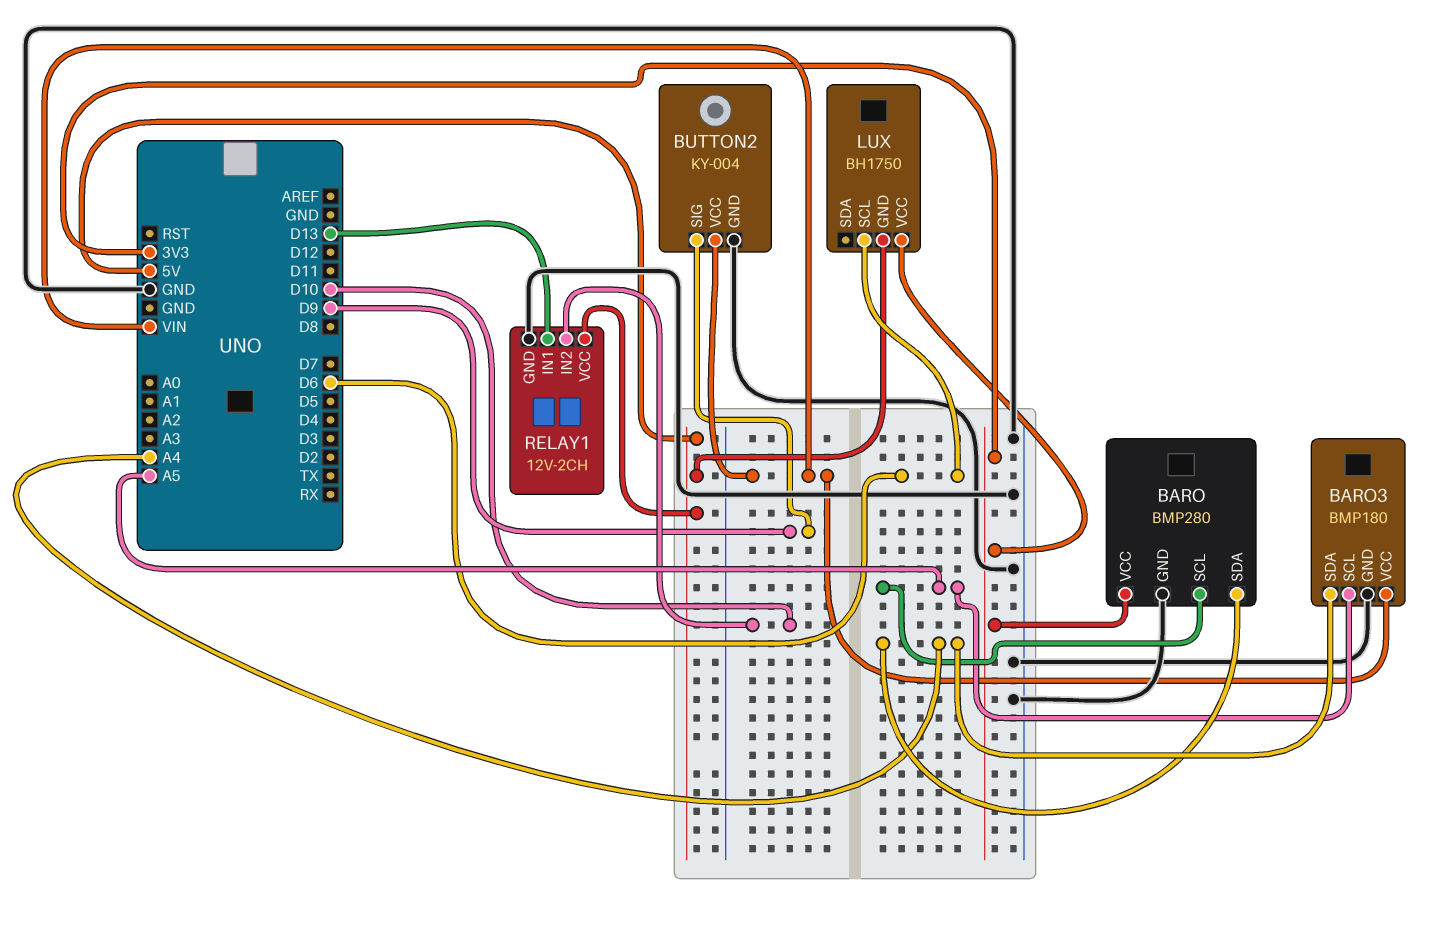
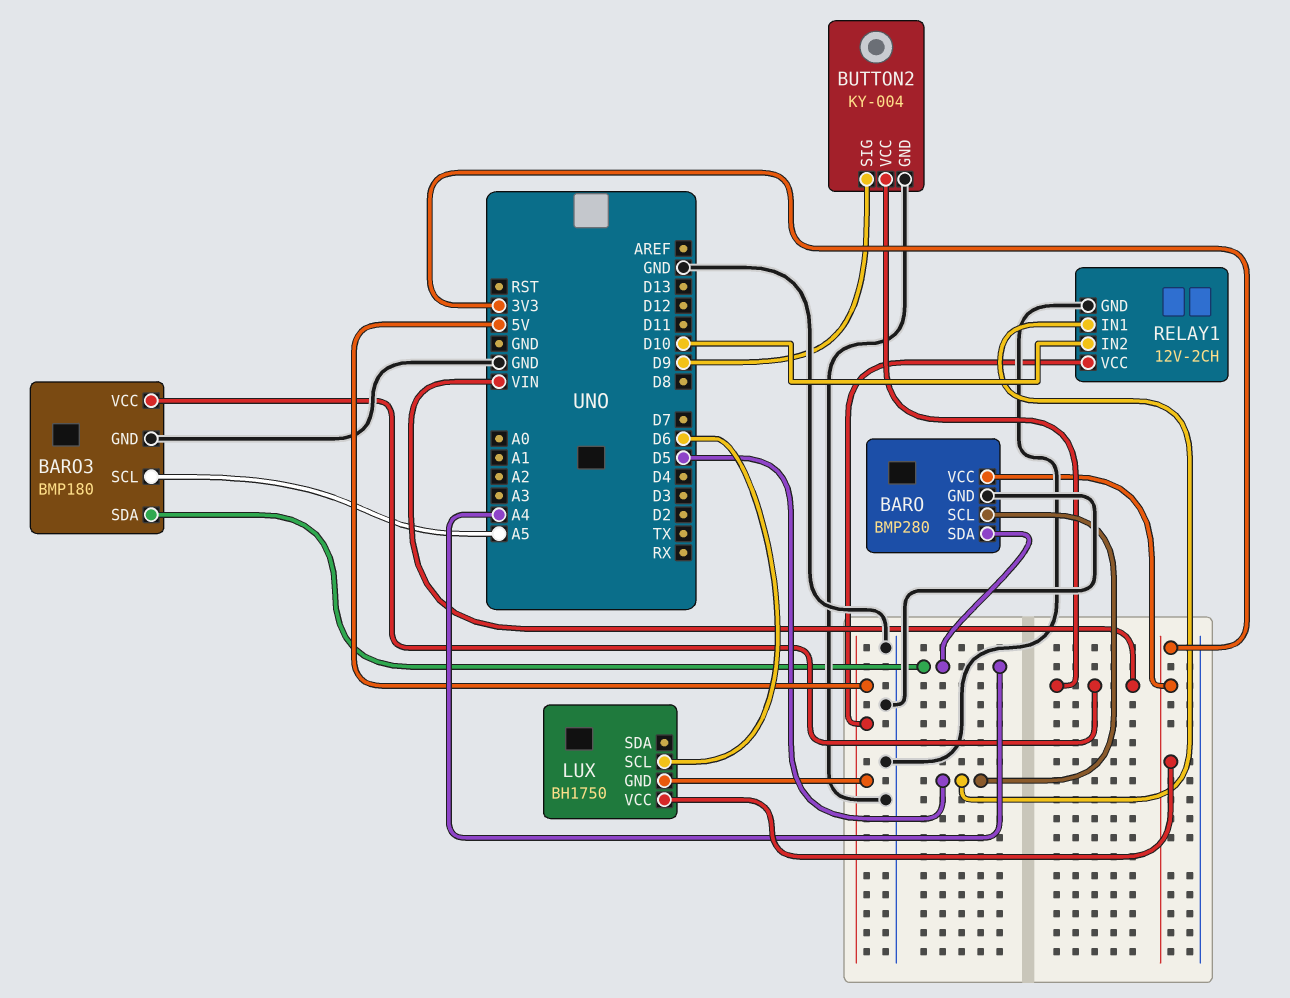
BARO pin SCL: A5 -> D5
RELAY1 pin IN1: D13 -> D5

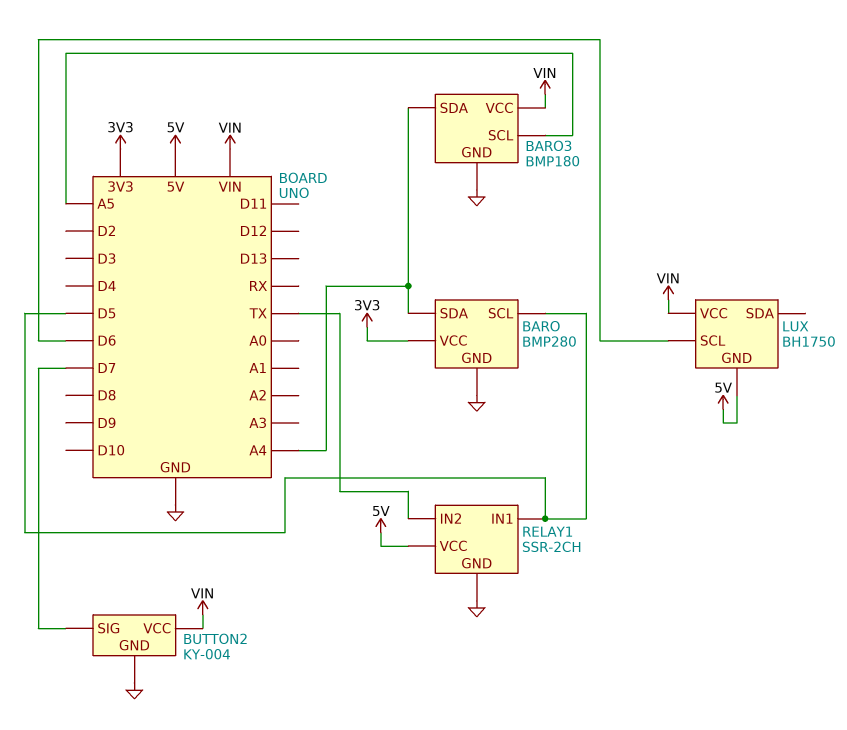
BUTTON2 pin SIG: D9 -> D7
LUX pin VCC: 3V3 -> VIN
RELAY1: 12V-2CH -> SSR-2CH
RELAY1 pin IN2: D10 -> TX

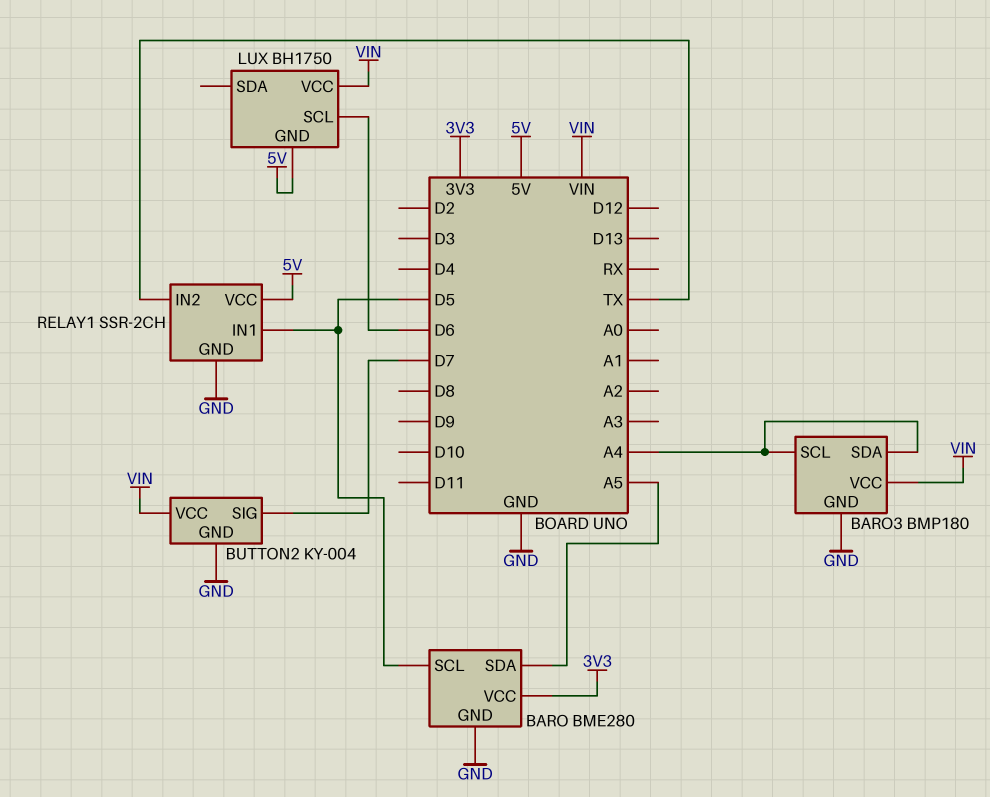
BARO: BMP280 -> BME280
BARO pin SDA: A4 -> A5
BARO3 pin SCL: A5 -> A4

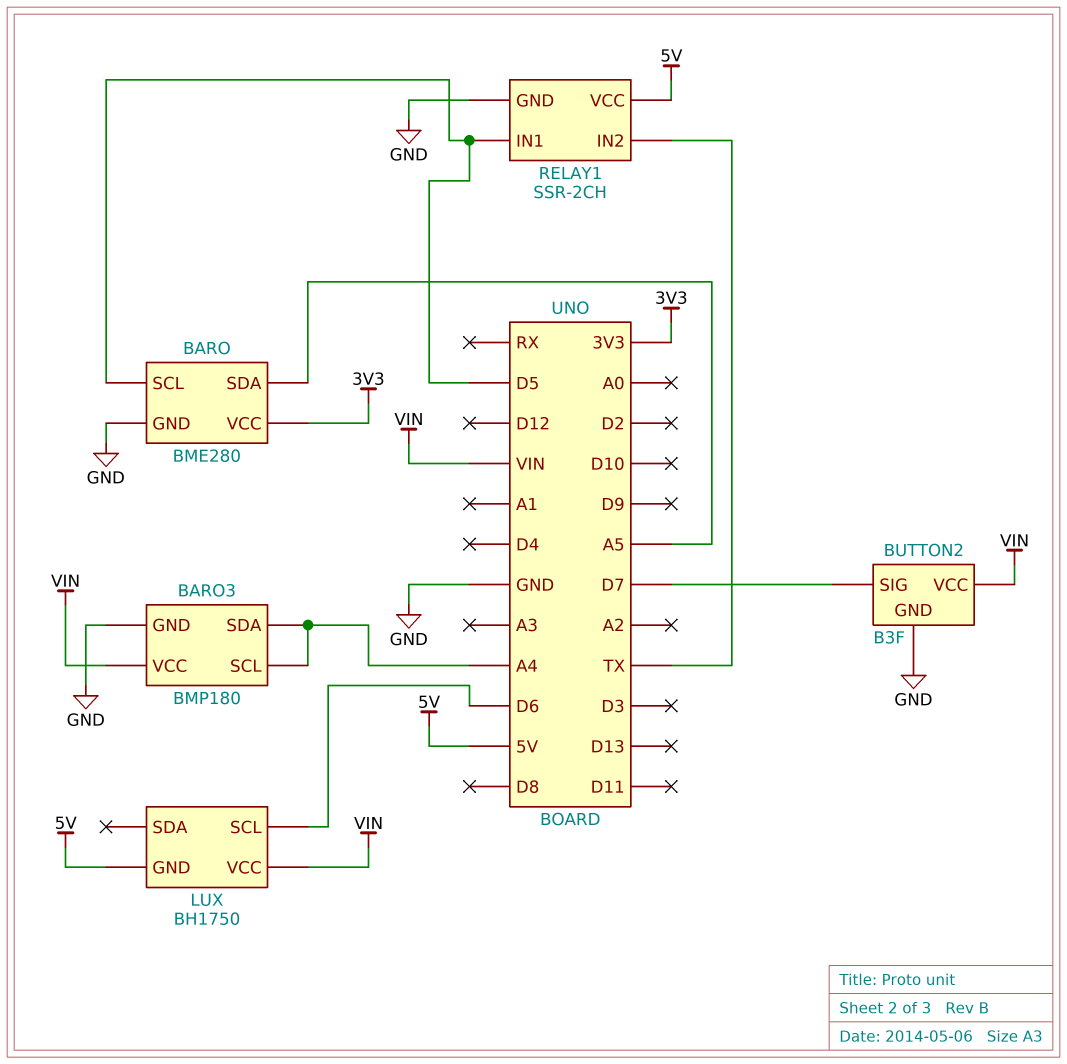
BUTTON2: KY-004 -> B3F

